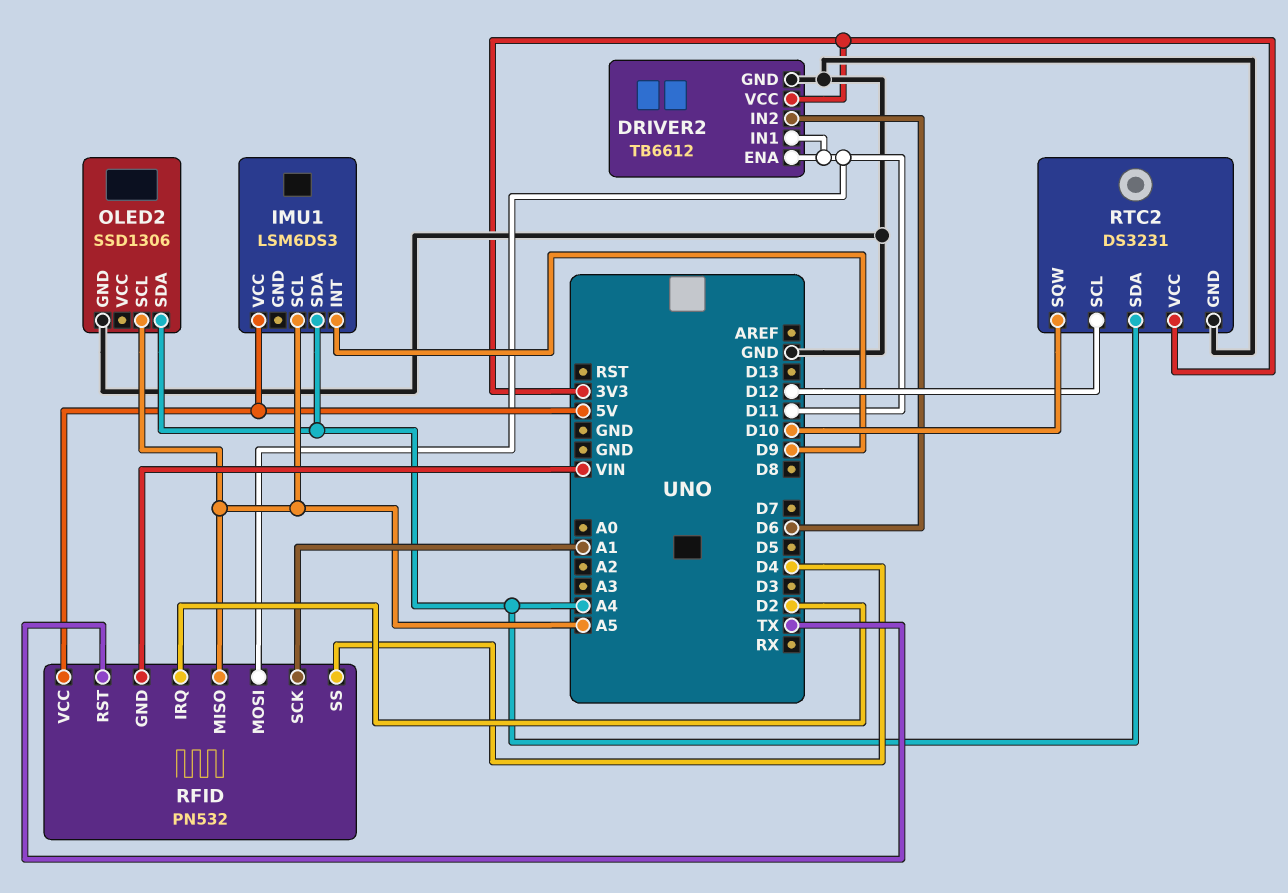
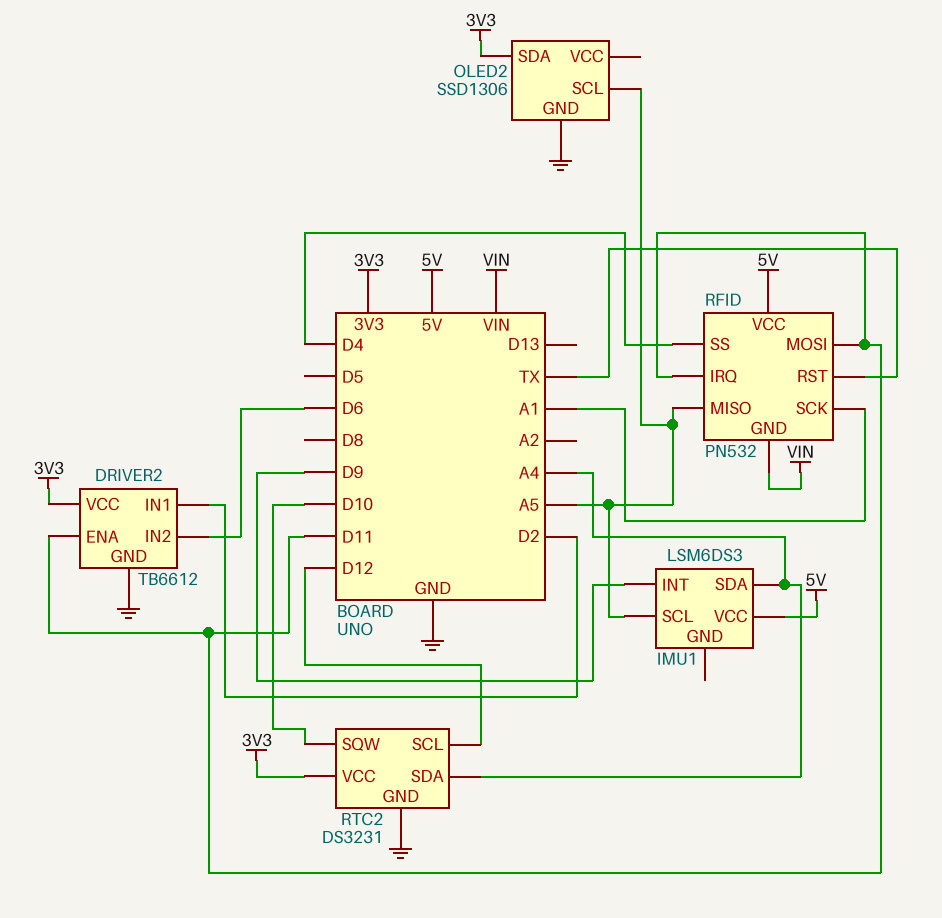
DRIVER2 pin IN1: D11 -> D2
OLED2 pin SDA: A4 -> 3V3
RFID pin IRQ: D2 -> D11

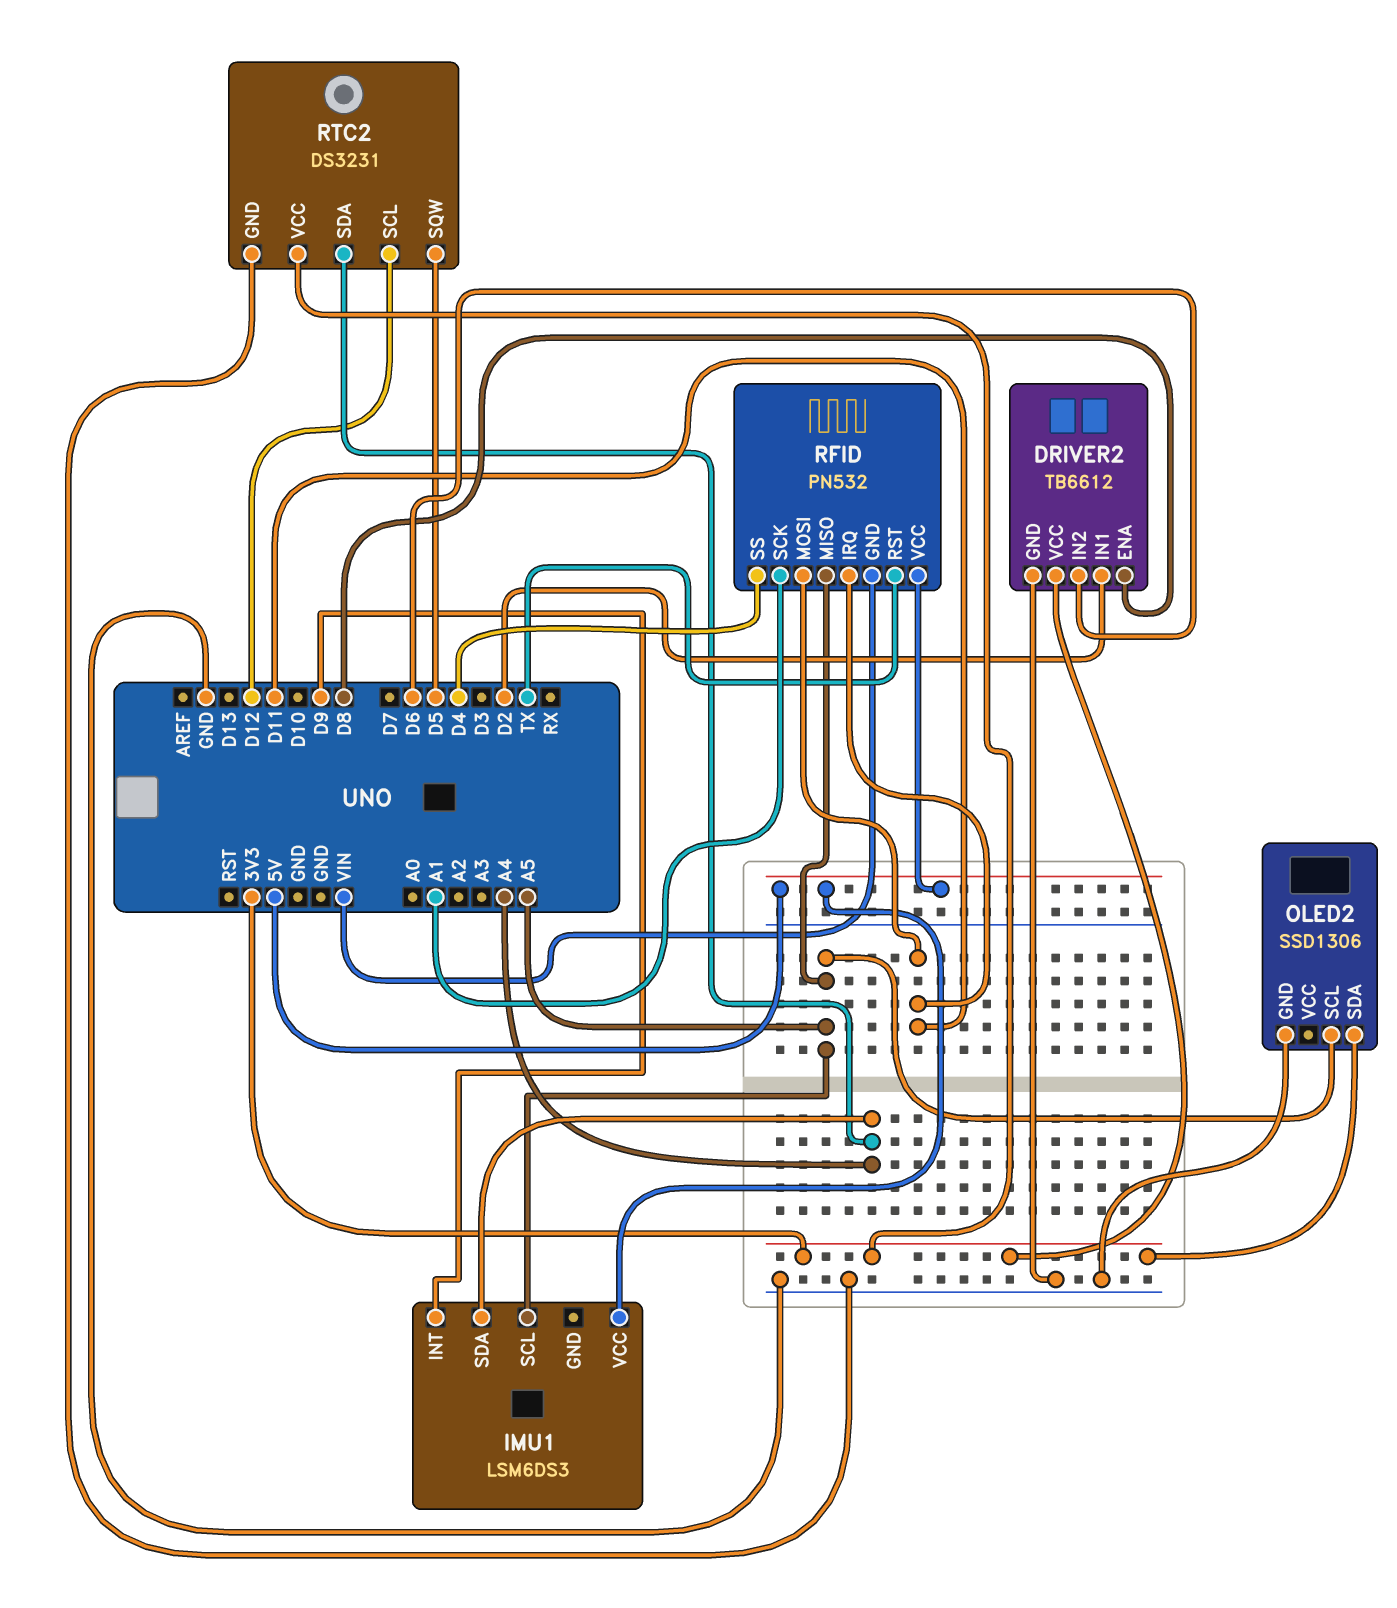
DRIVER2 pin ENA: D11 -> D8
RTC2 pin SQW: D10 -> D5

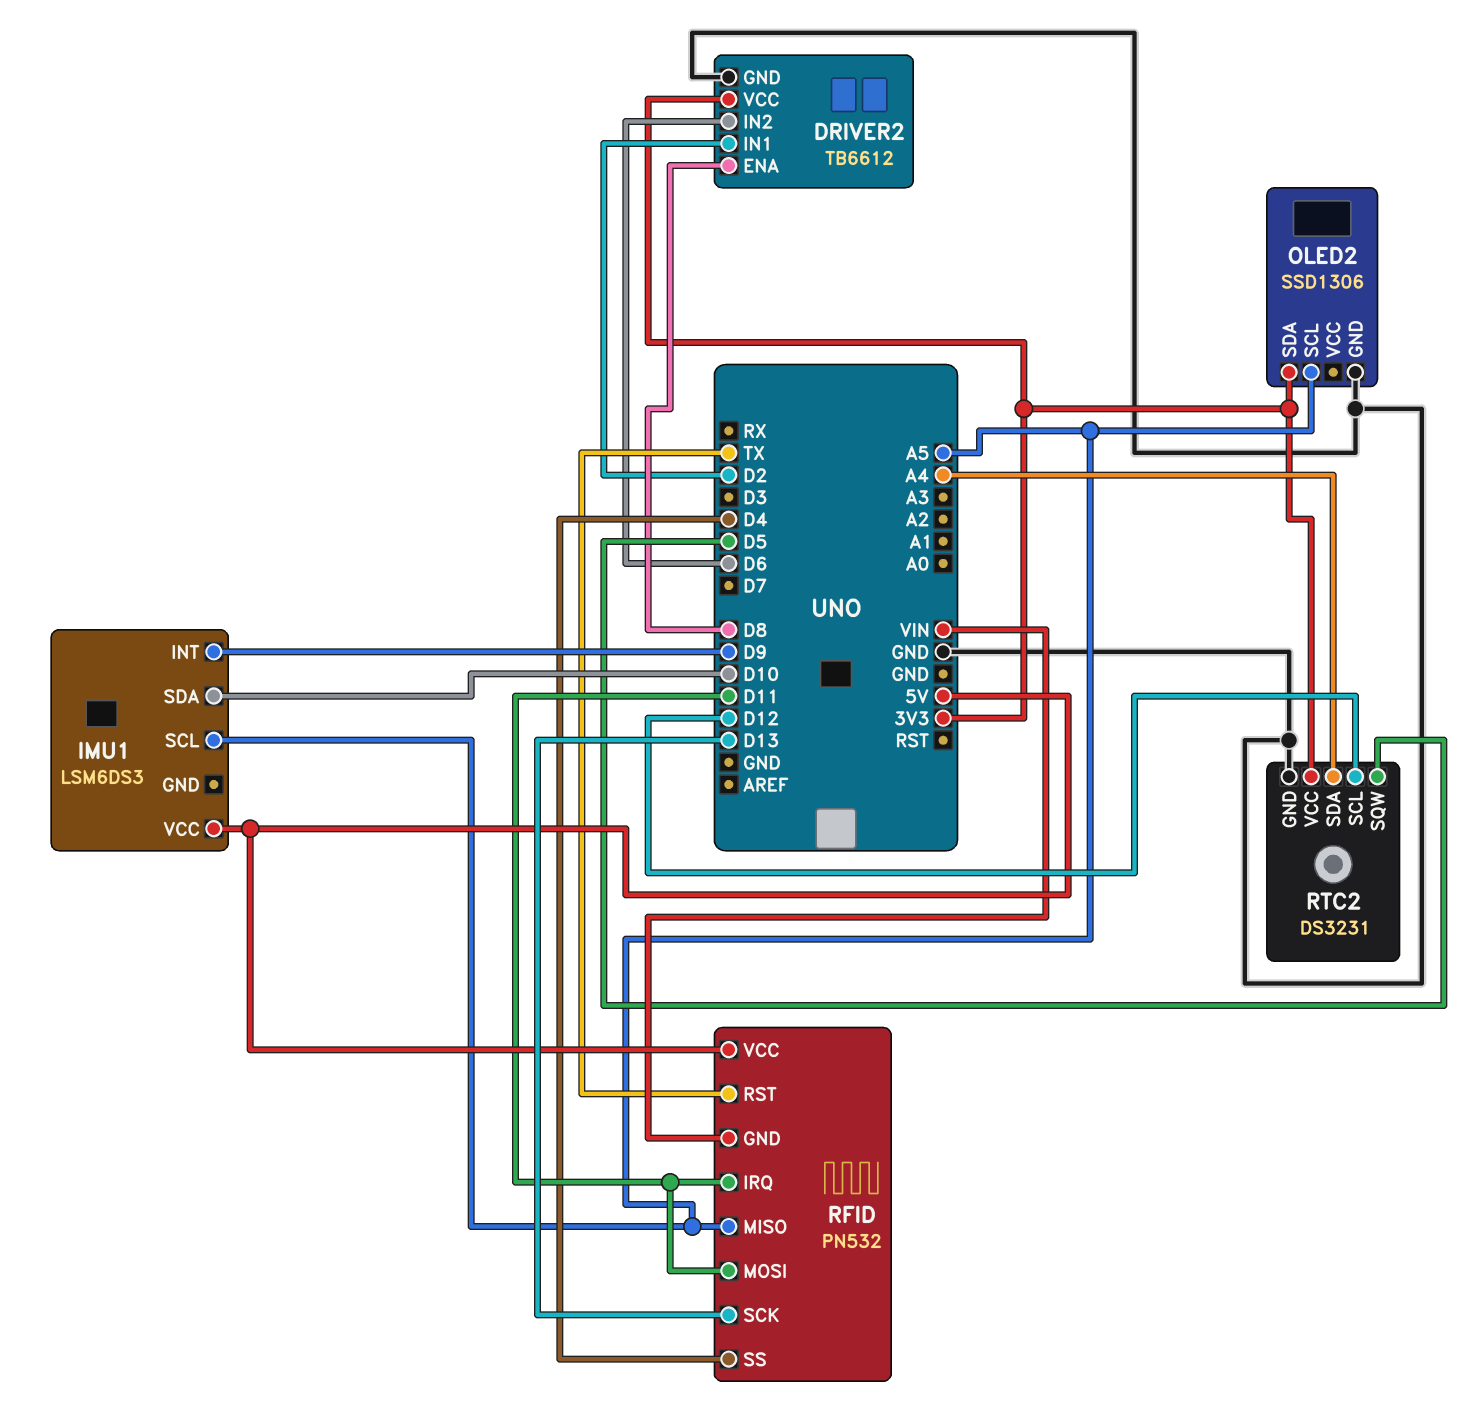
IMU1 pin SDA: A4 -> D10
RFID pin SCK: A1 -> D13

